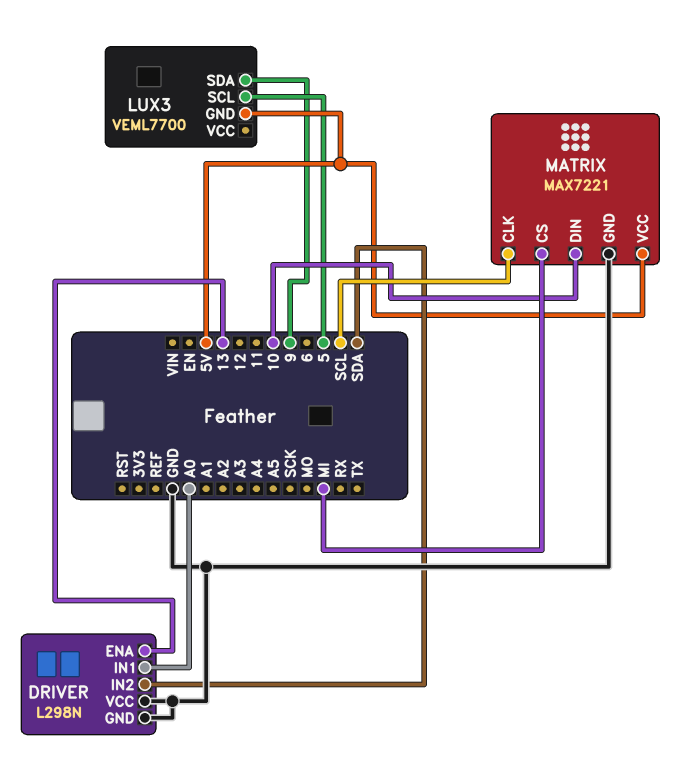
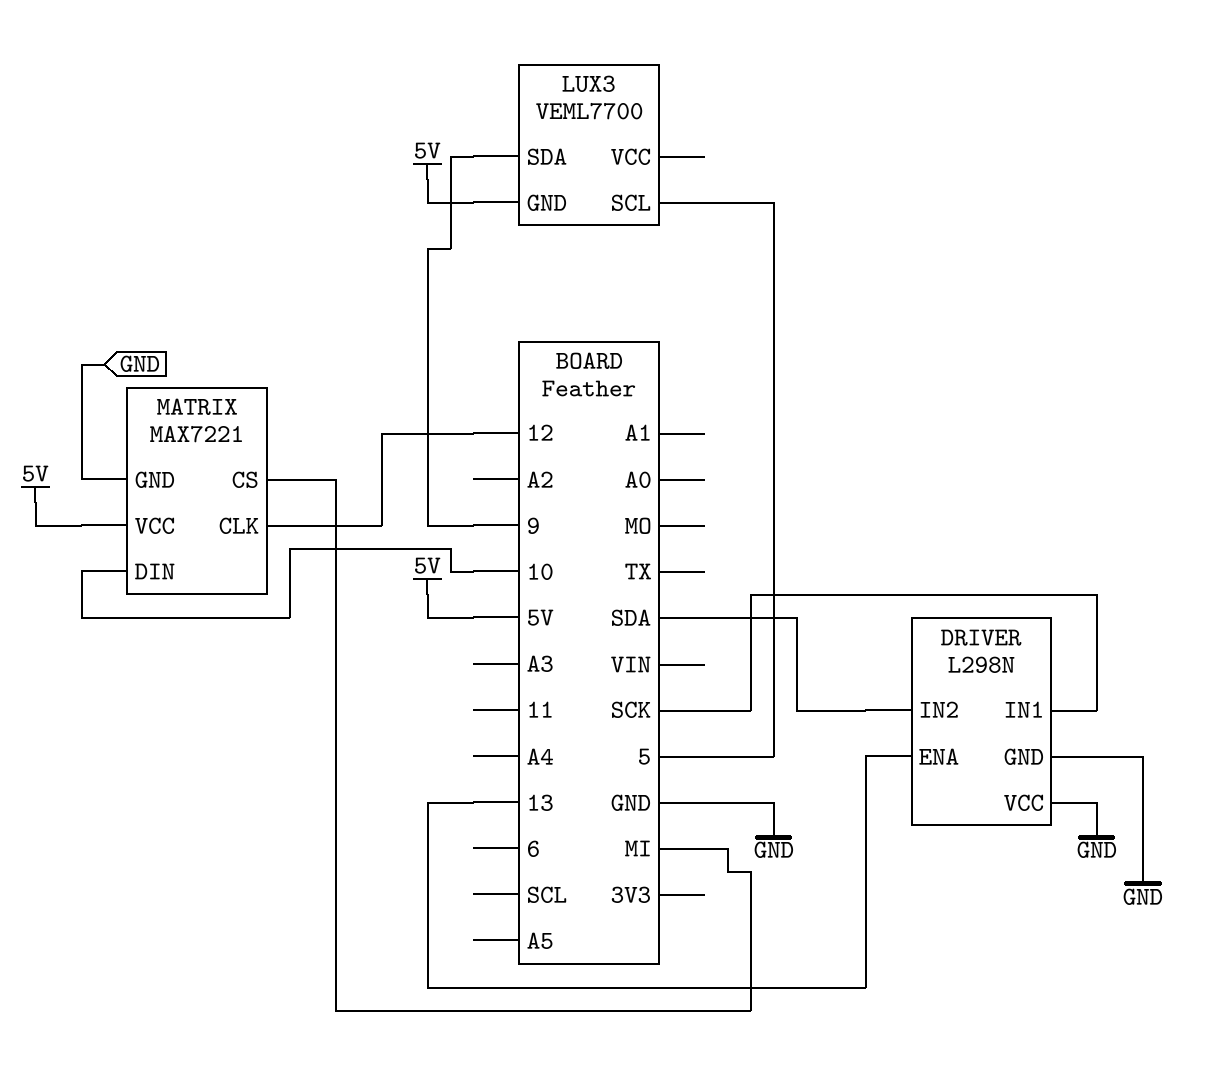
DRIVER pin IN1: A0 -> SCK
MATRIX pin CLK: SCL -> 12

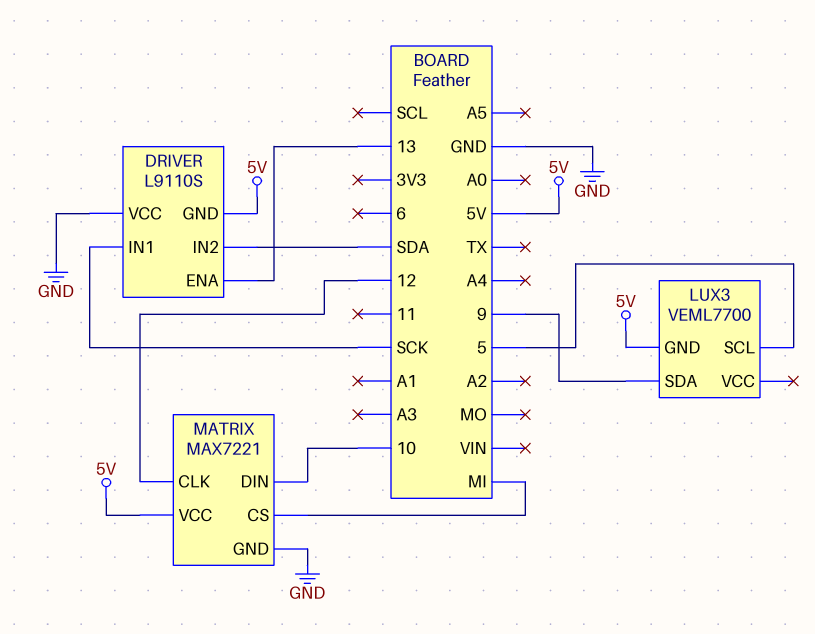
DRIVER: L298N -> L9110S
DRIVER pin GND: GND -> 5V

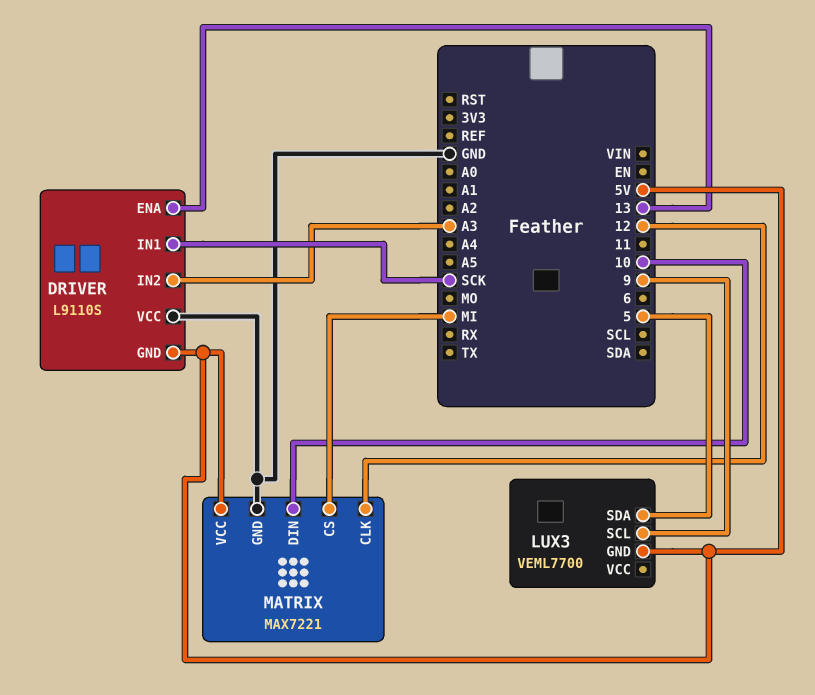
DRIVER pin IN2: SDA -> A3
LUX3 pin SCL: 5 -> 9
LUX3 pin SDA: 9 -> 5

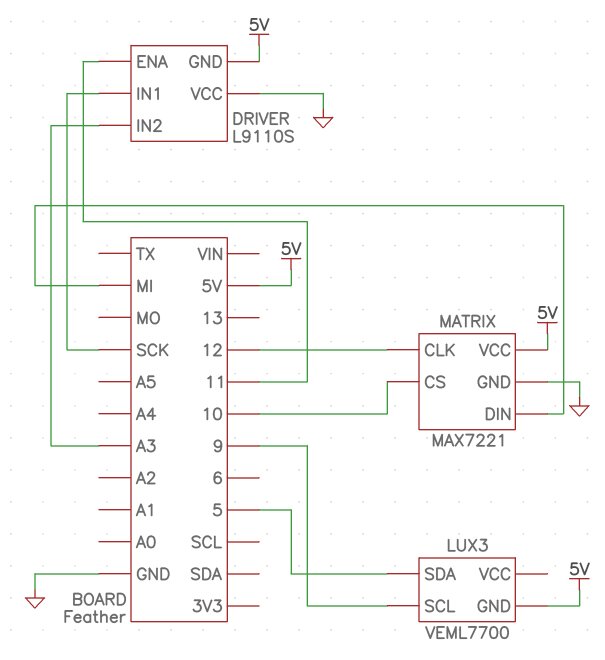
DRIVER pin ENA: 13 -> 11
MATRIX pin CS: MI -> 10
MATRIX pin DIN: 10 -> MI

